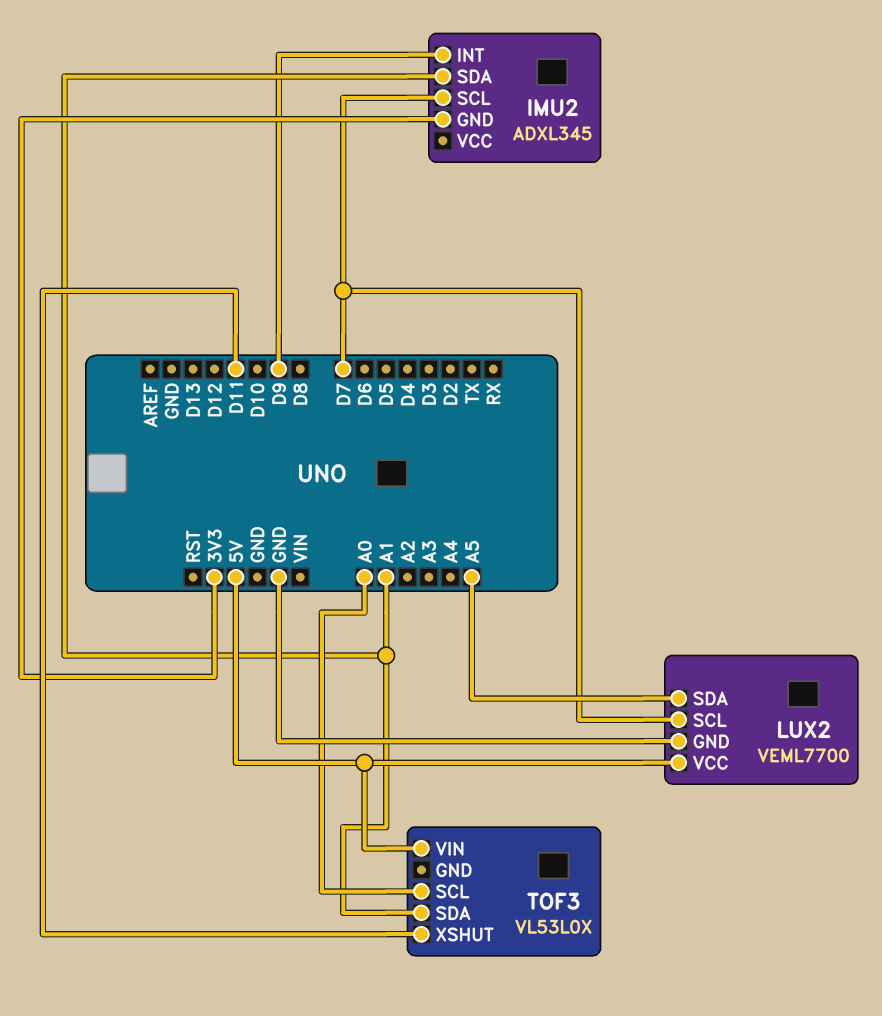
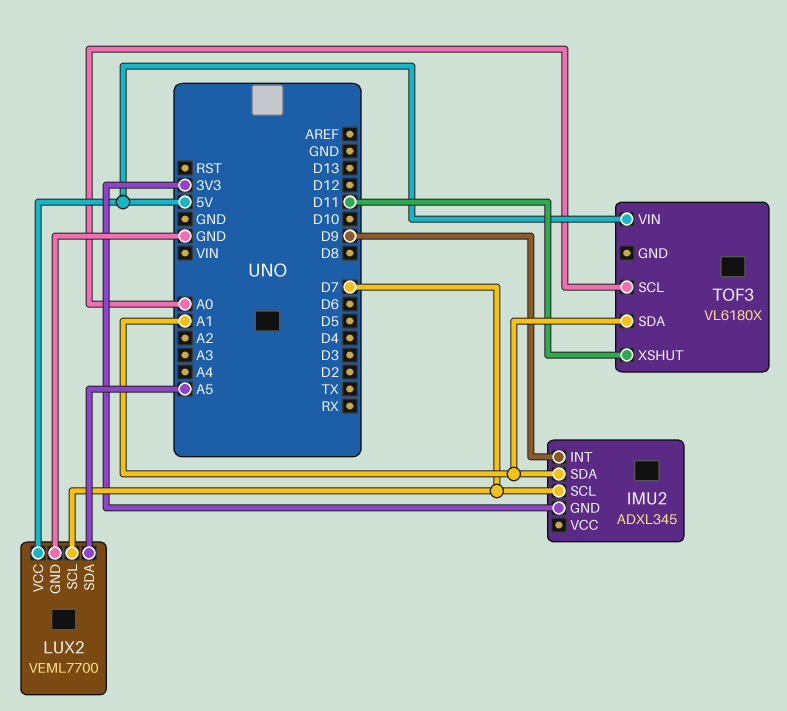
TOF3: VL53L0X -> VL6180X

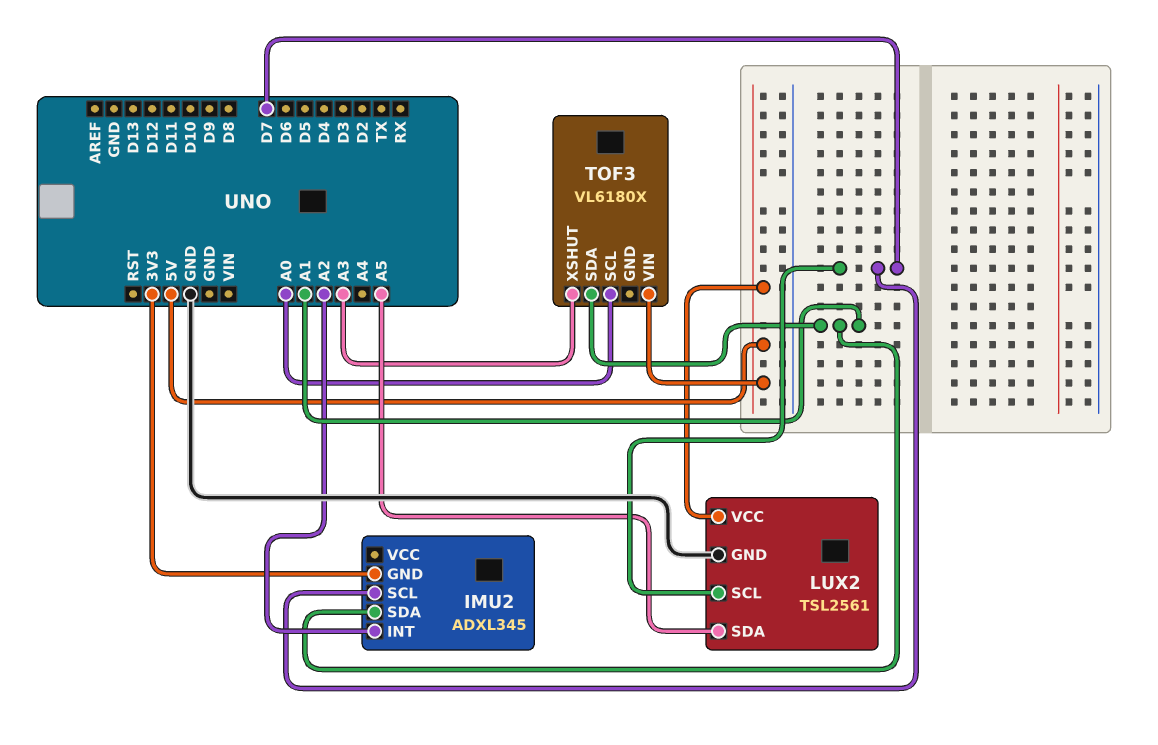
IMU2 pin INT: D9 -> A2
LUX2: VEML7700 -> TSL2561
TOF3 pin XSHUT: D11 -> A3

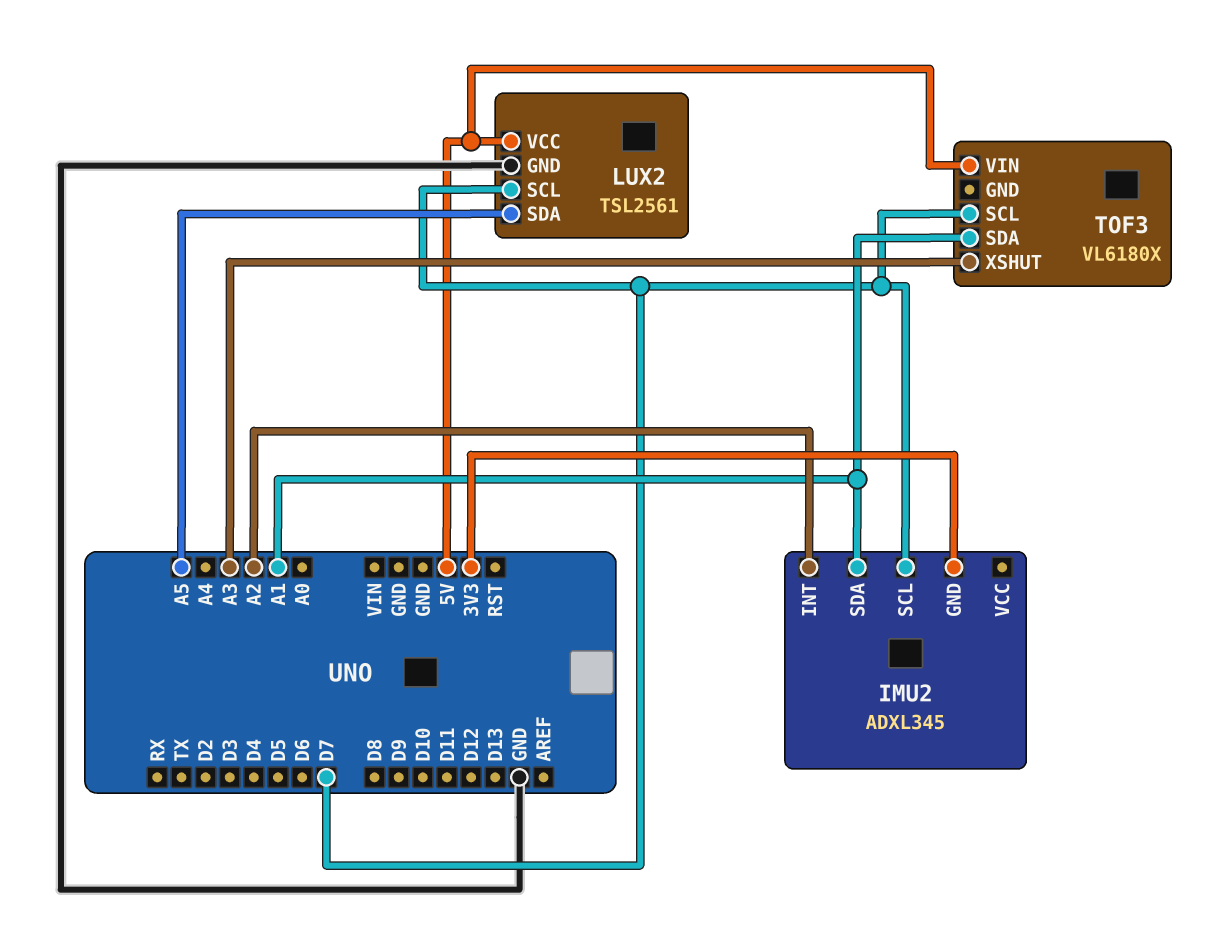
TOF3 pin SCL: A0 -> D7

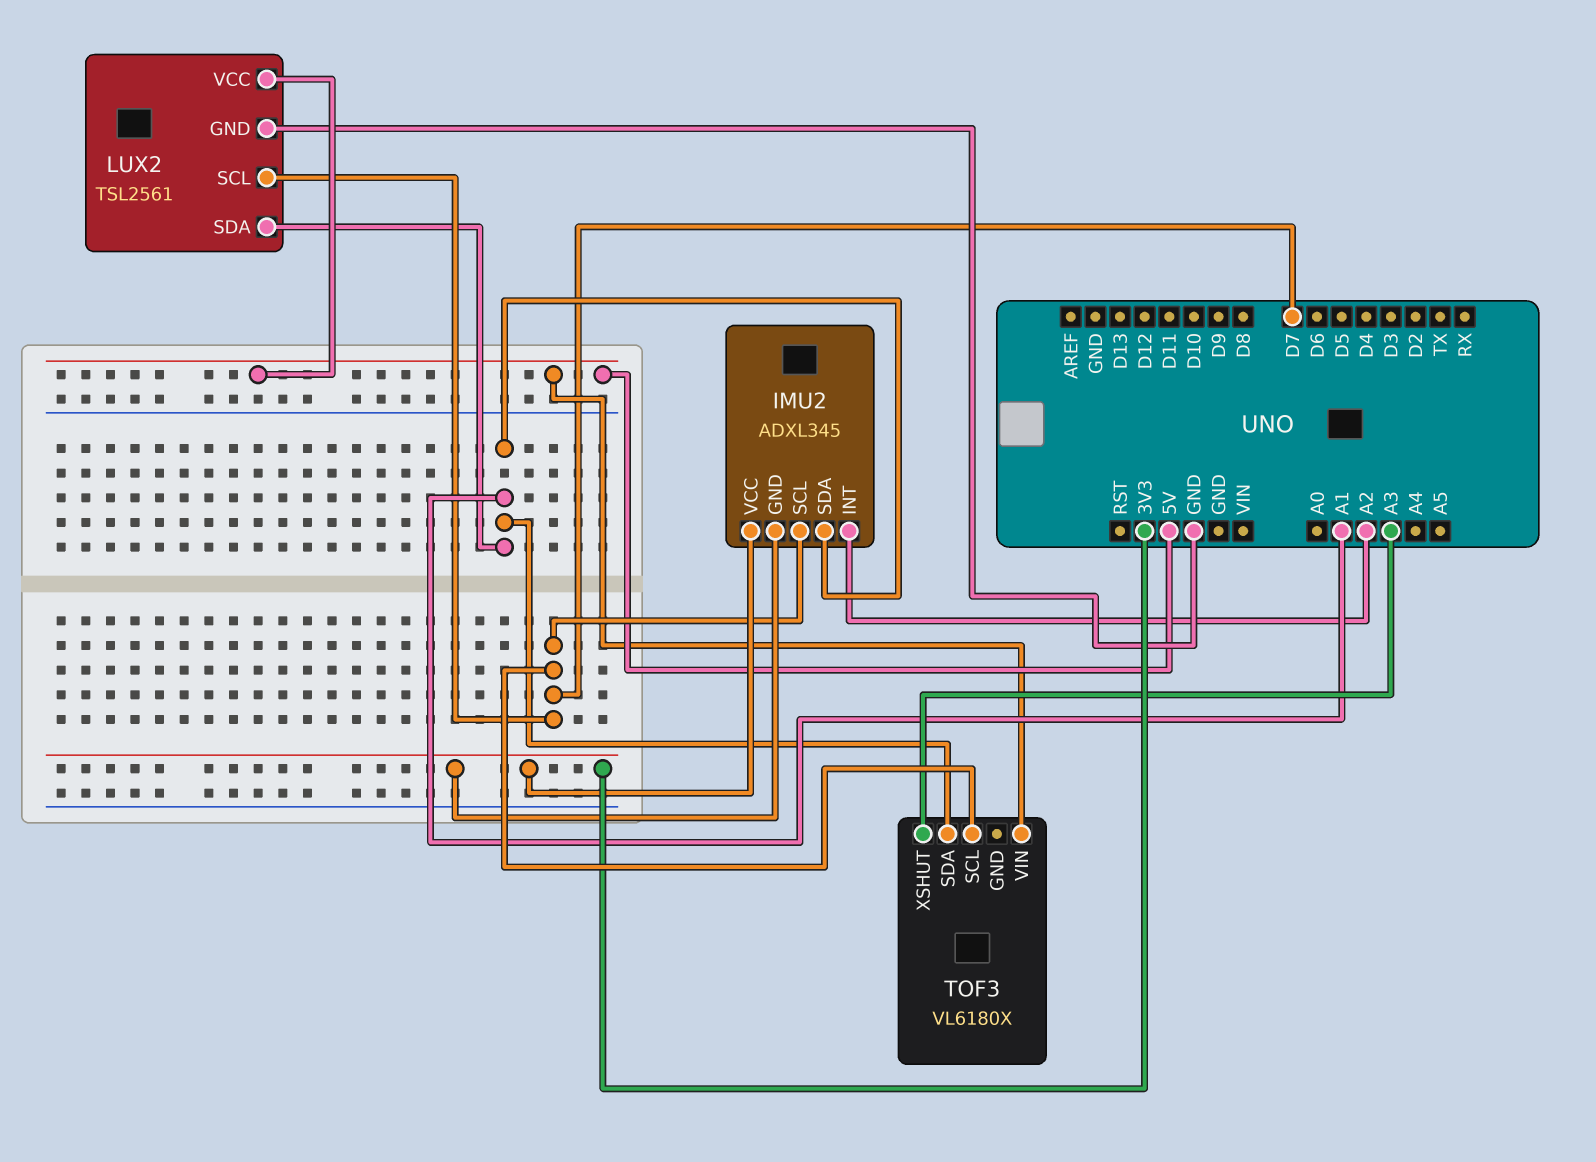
IMU2 pin VCC: none -> 3V3
LUX2 pin SDA: A5 -> A1

